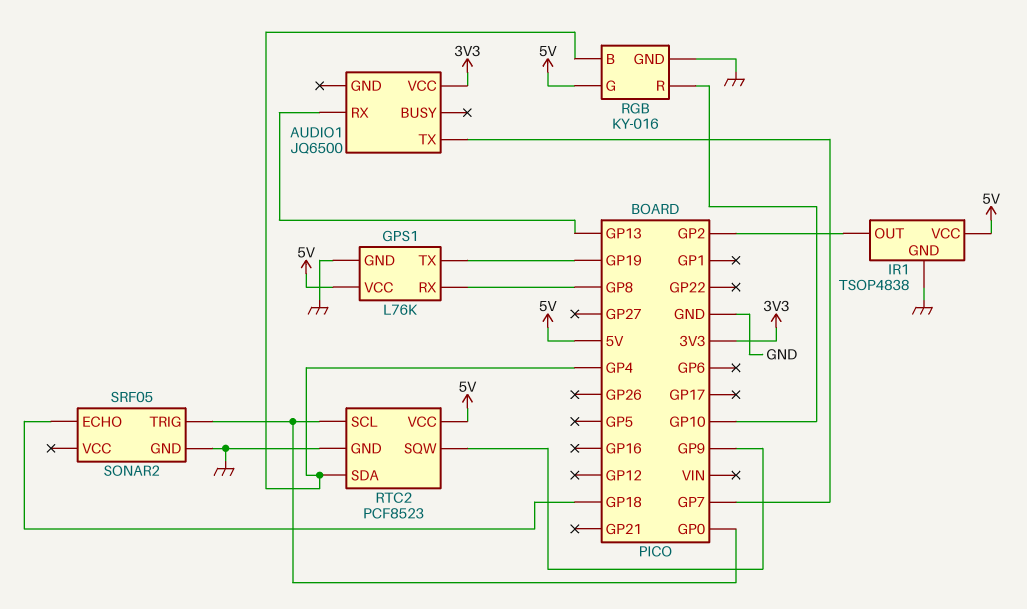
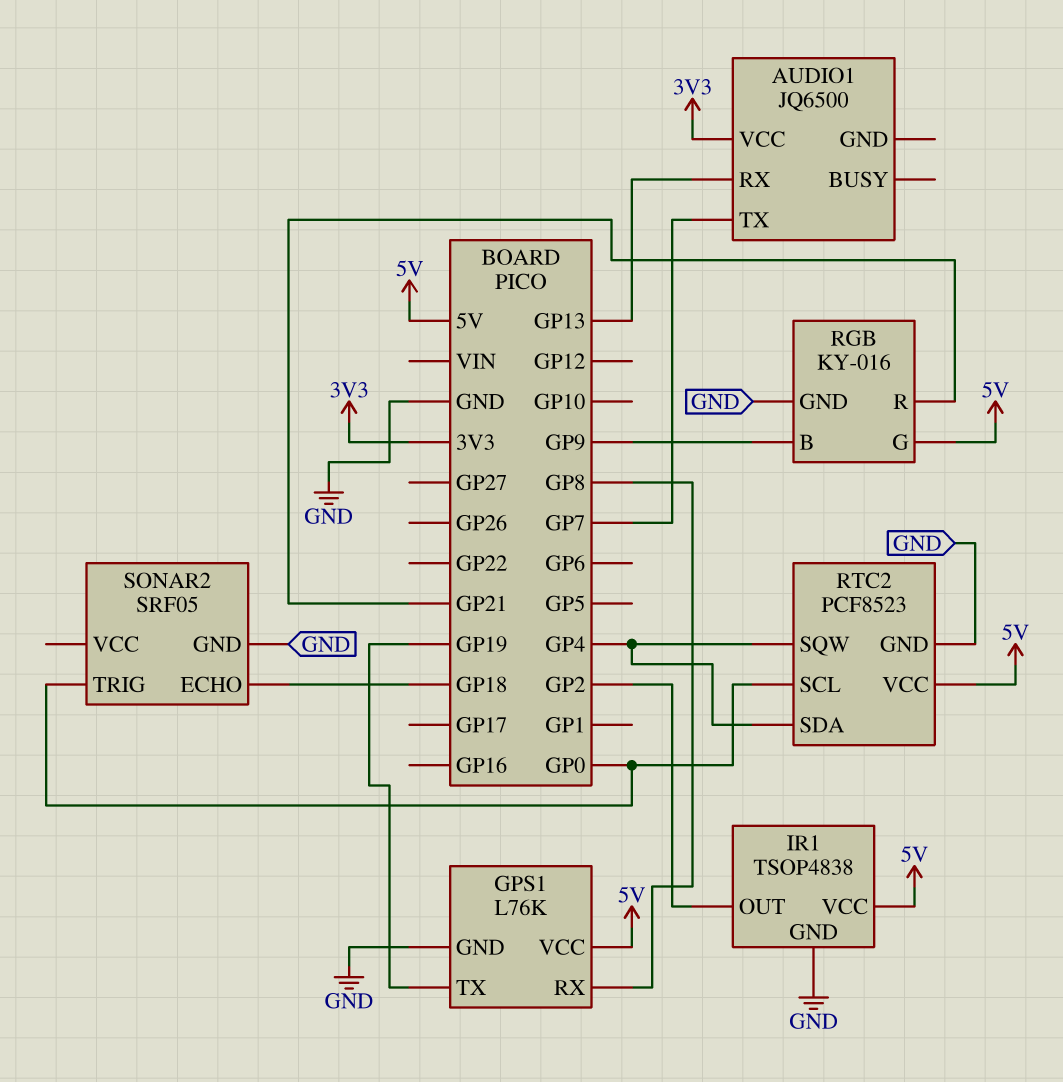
RGB pin B: GP4 -> GP9
RGB pin R: GP10 -> GP21
RTC2 pin SQW: GP9 -> GP4

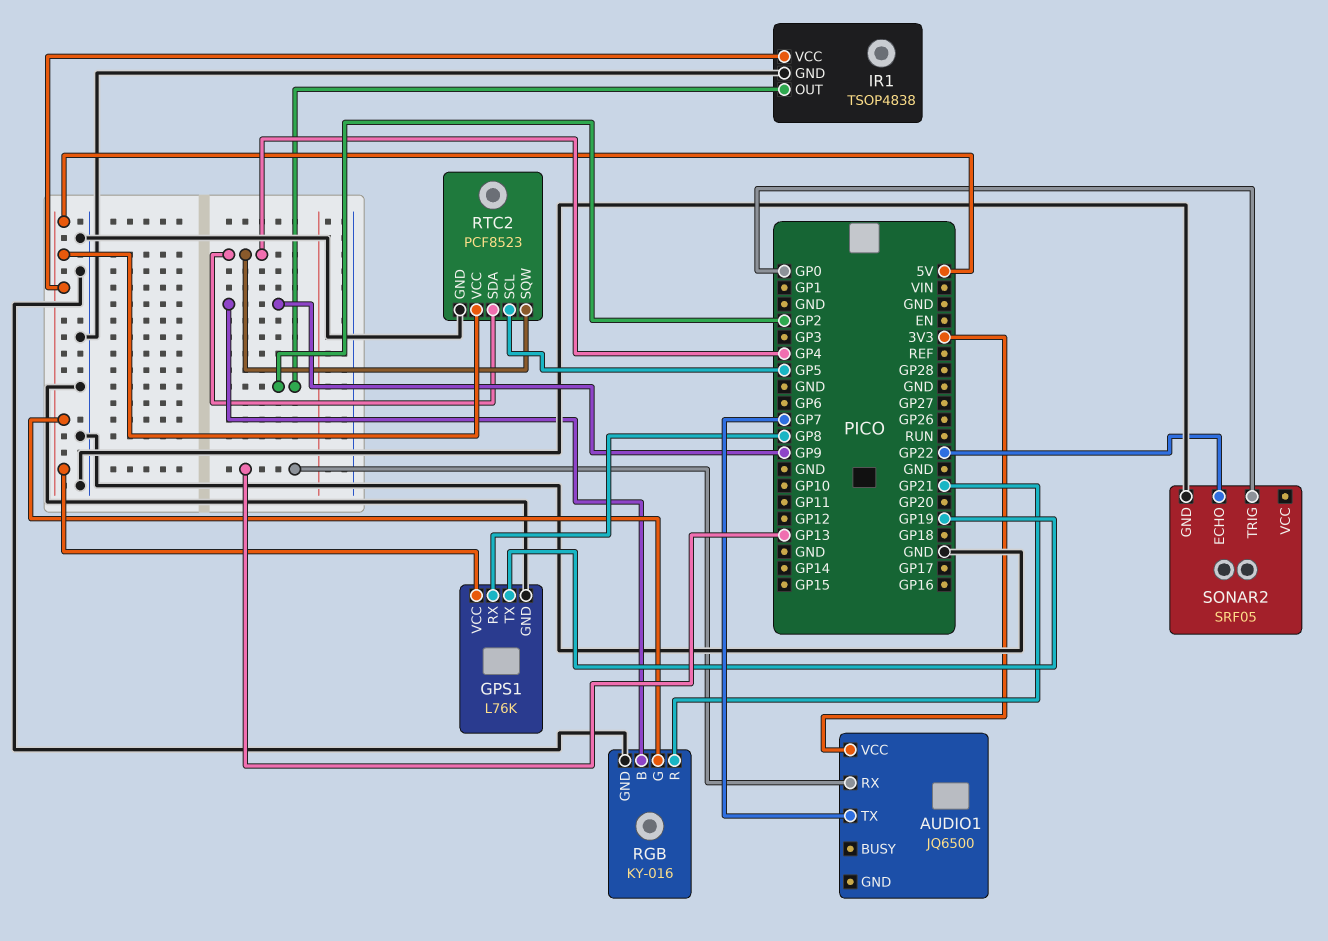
RTC2 pin SCL: GP0 -> GP5
SONAR2 pin ECHO: GP18 -> GP22

